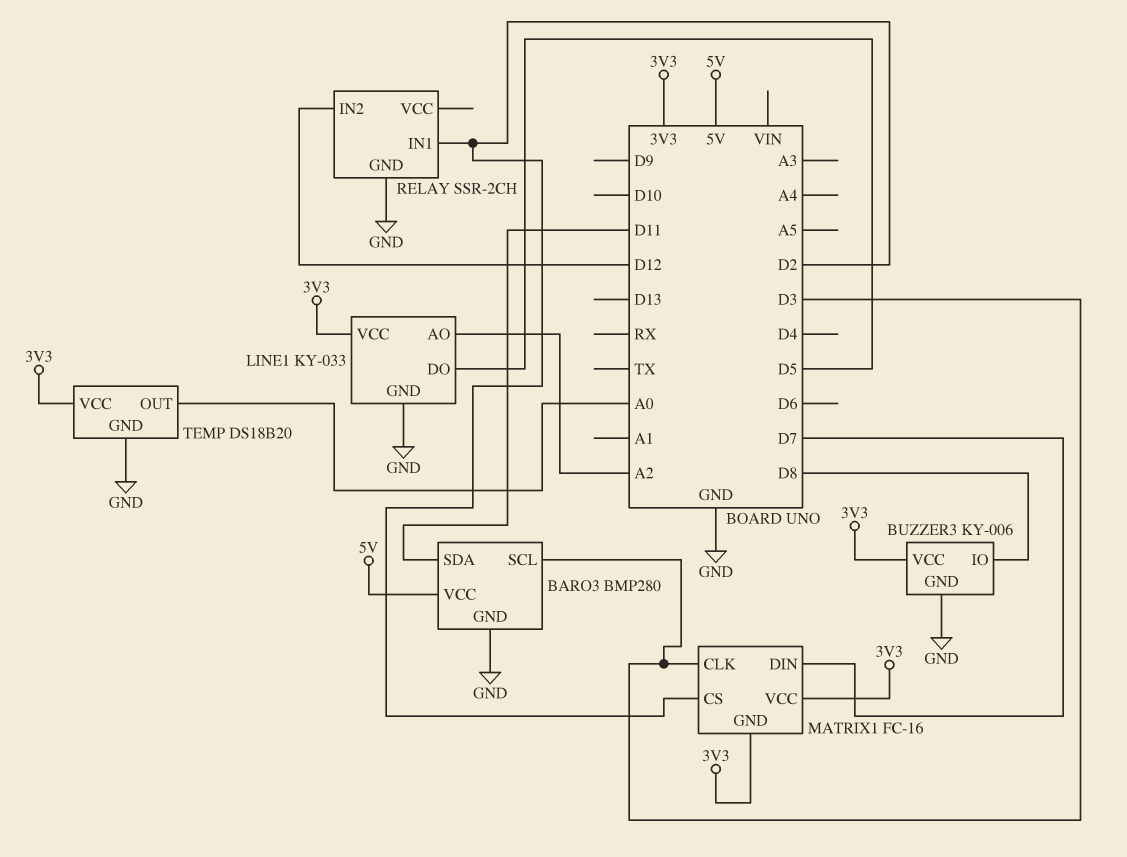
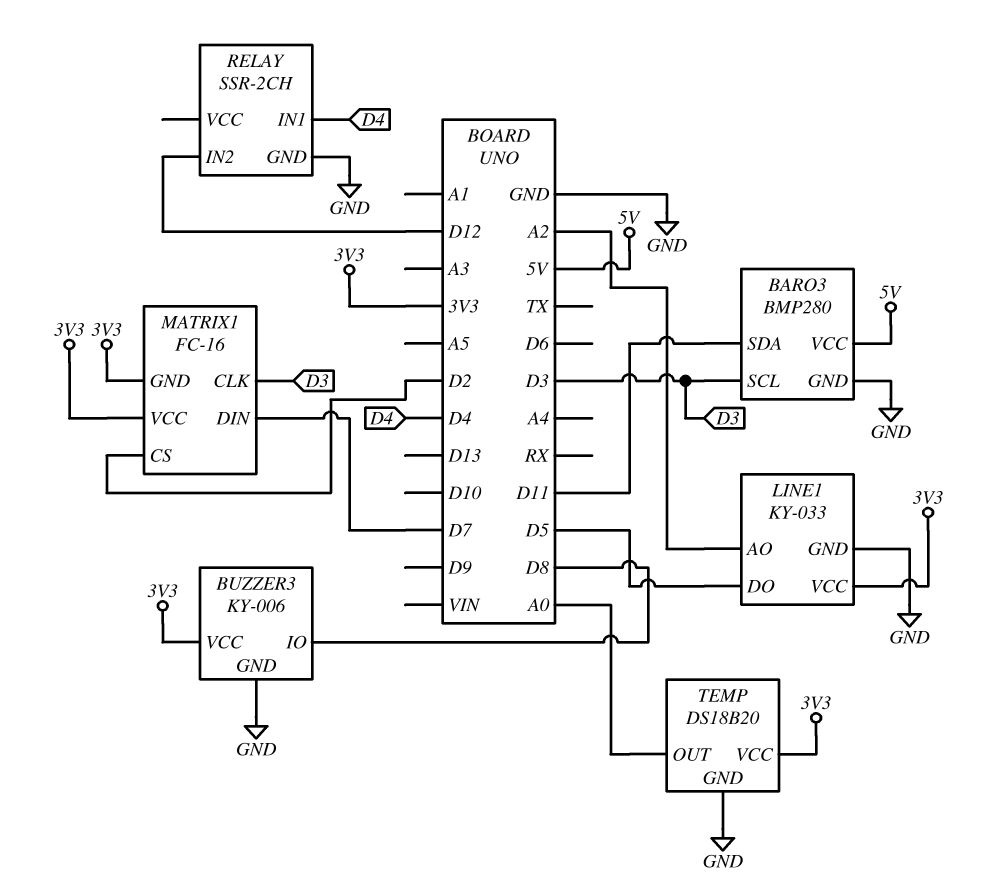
RELAY pin IN1: D2 -> D4

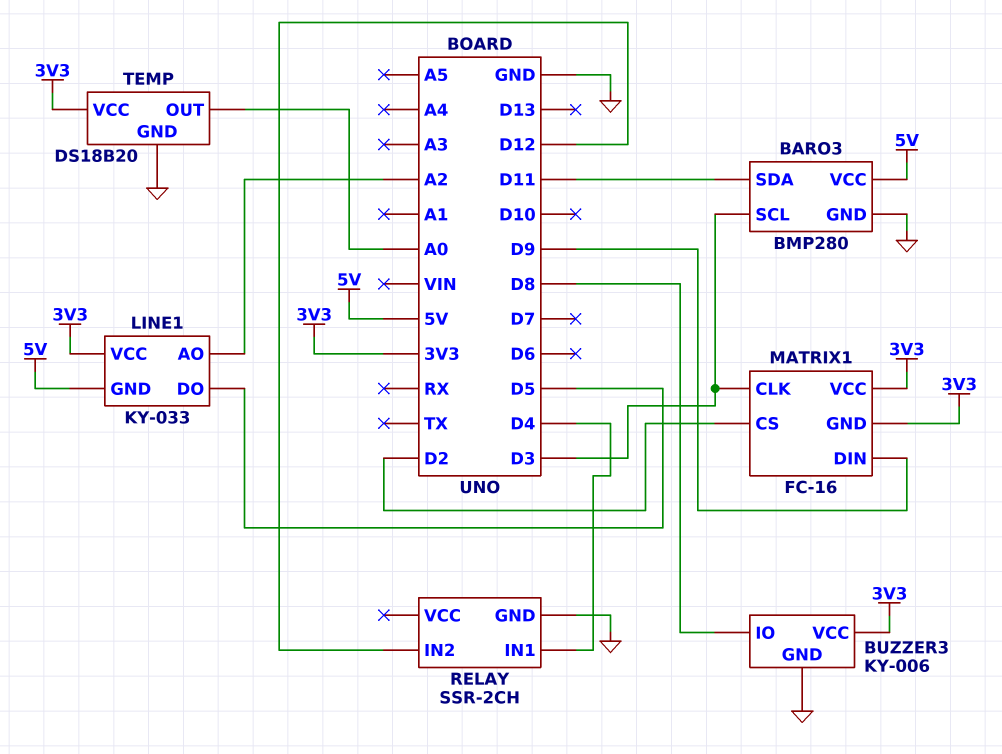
LINE1 pin GND: GND -> 5V
MATRIX1 pin DIN: D7 -> D9

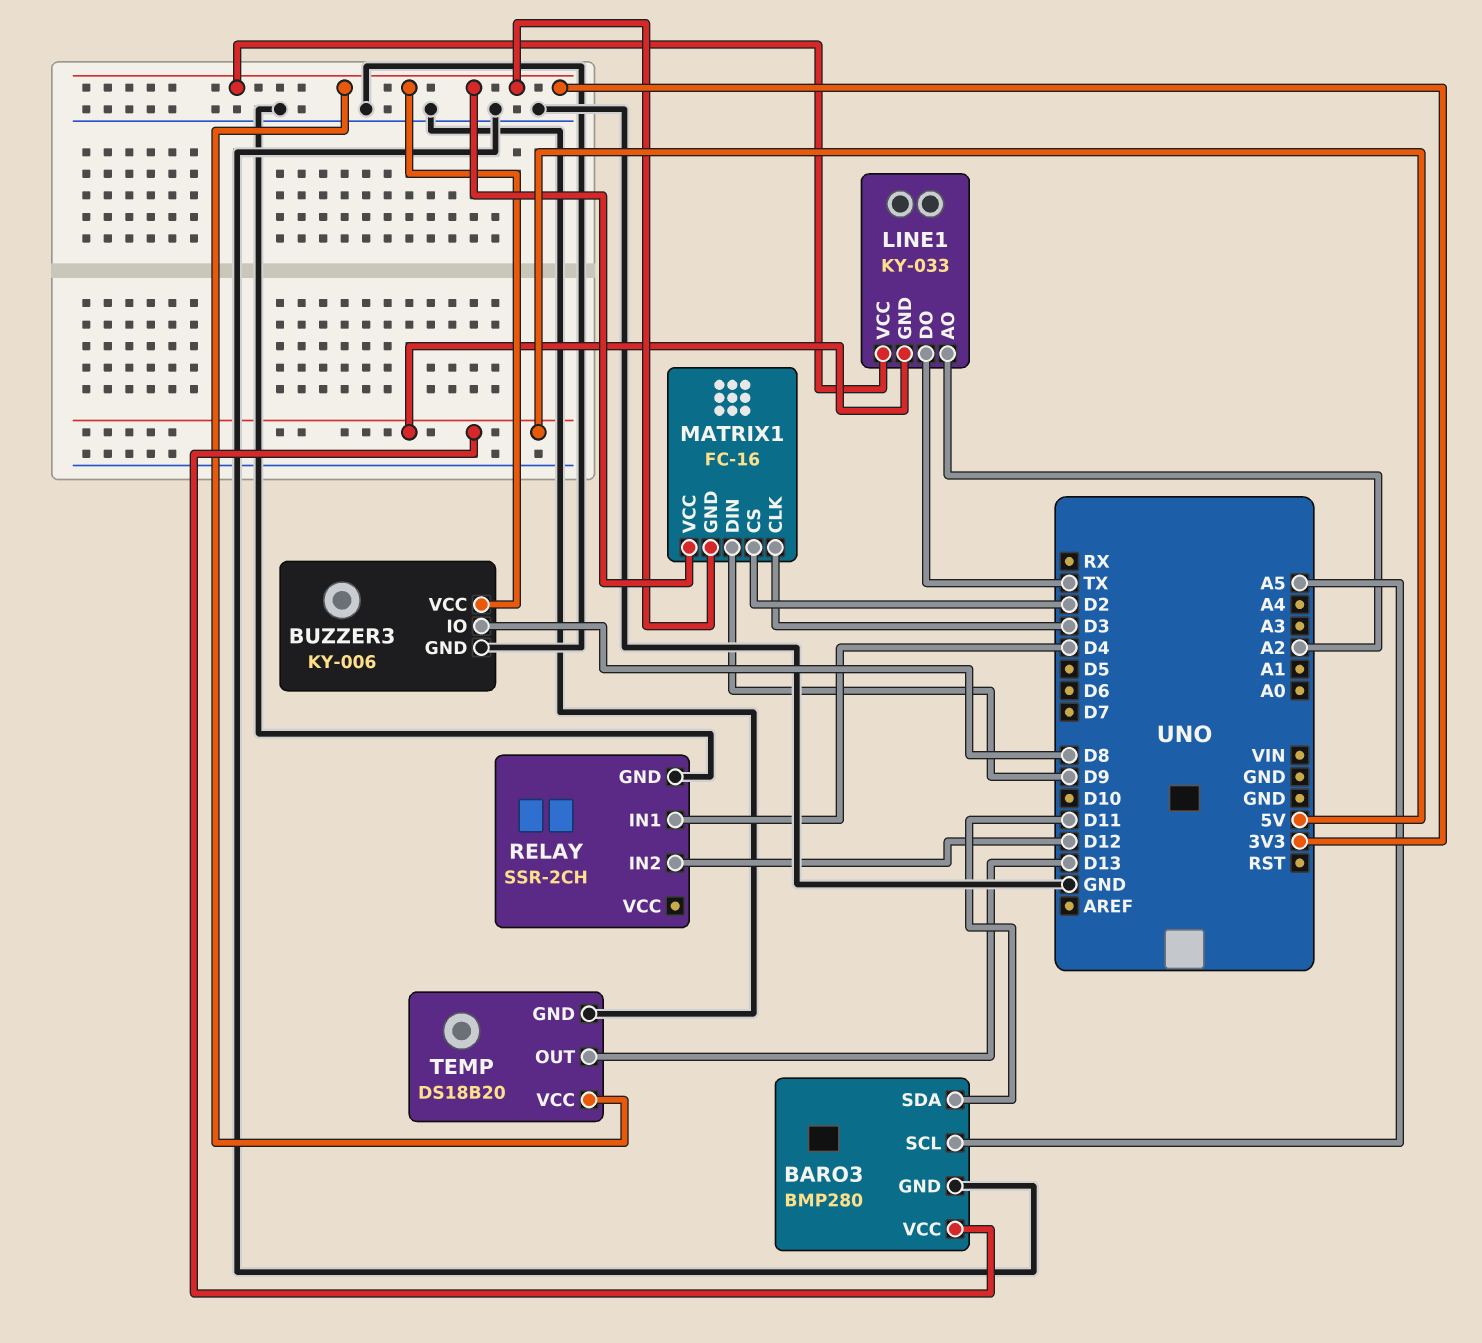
BARO3 pin SCL: D3 -> A5
LINE1 pin DO: D5 -> TX
TEMP pin OUT: A0 -> D13

